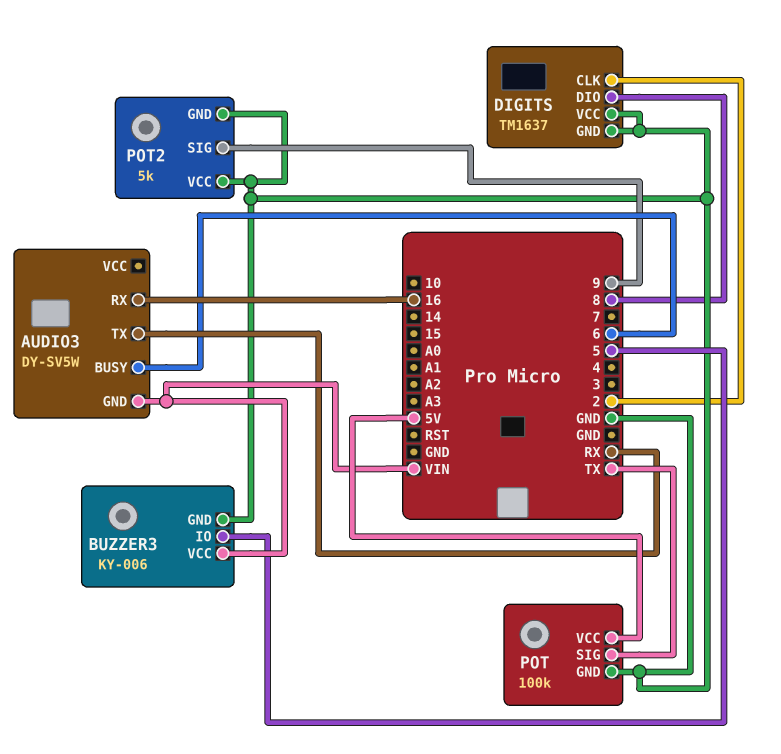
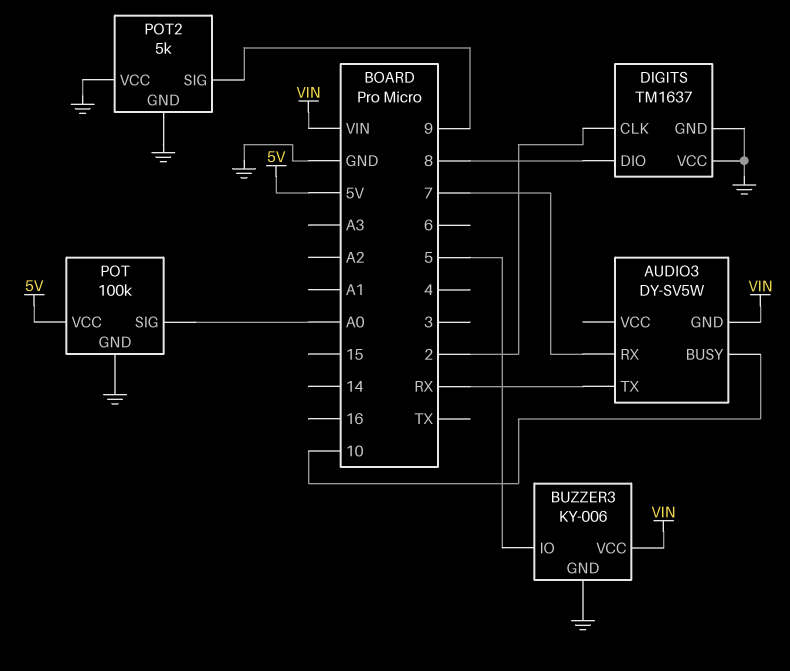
AUDIO3 pin BUSY: 6 -> 10
AUDIO3 pin RX: 16 -> 7
POT pin SIG: TX -> A0

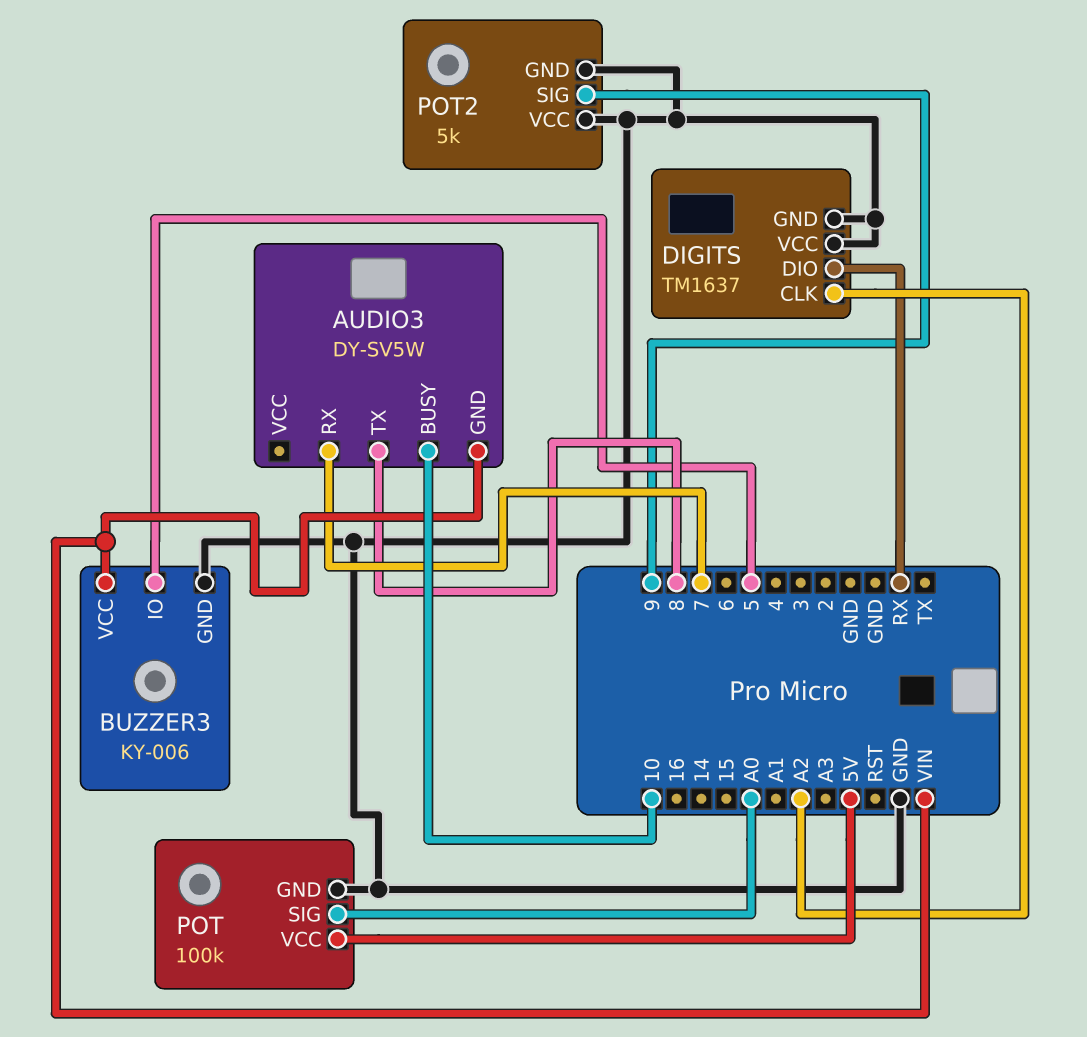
AUDIO3 pin TX: RX -> 8
DIGITS pin CLK: 2 -> A2
DIGITS pin DIO: 8 -> RX

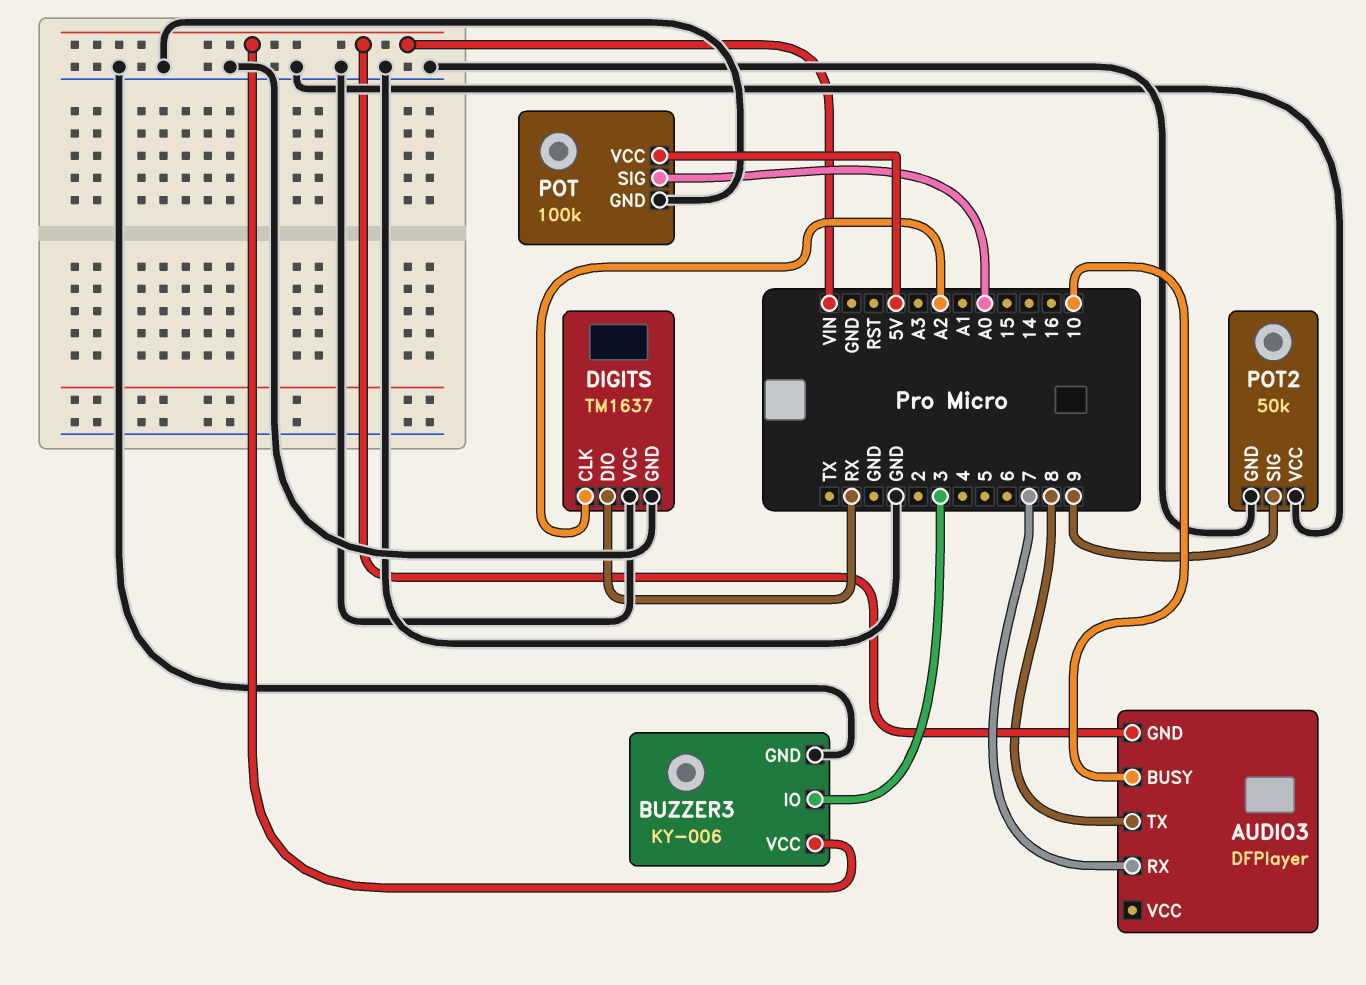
AUDIO3: DY-SV5W -> DFPlayer
BUZZER3 pin IO: 5 -> 3
POT2: 5k -> 50k

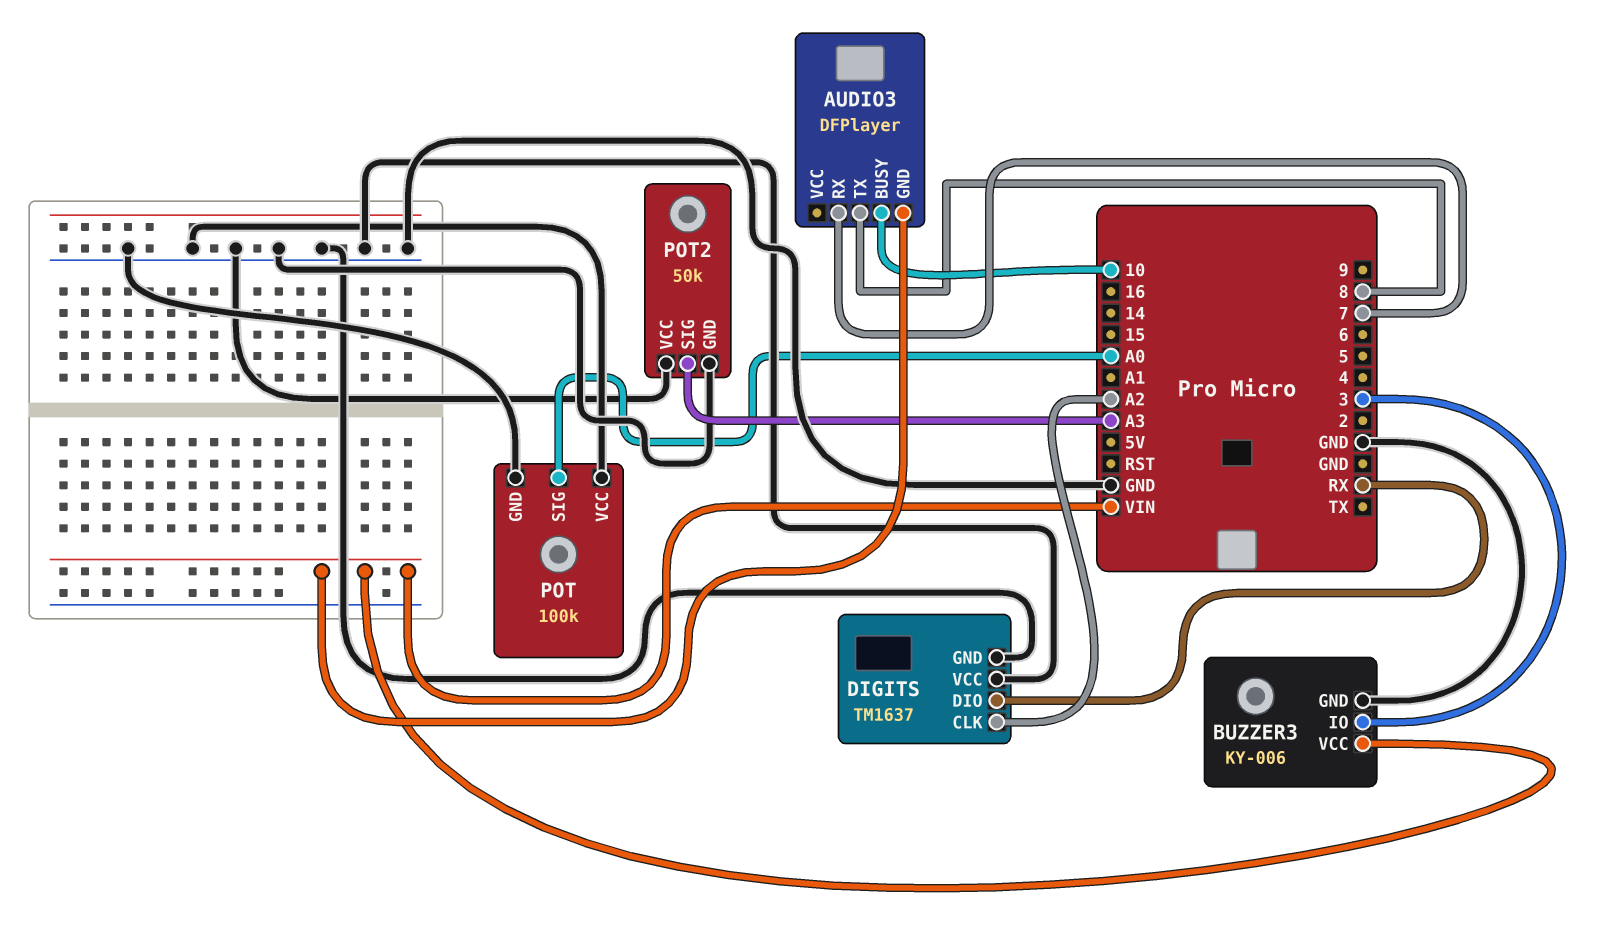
POT pin VCC: 5V -> GND
POT2 pin SIG: 9 -> A3

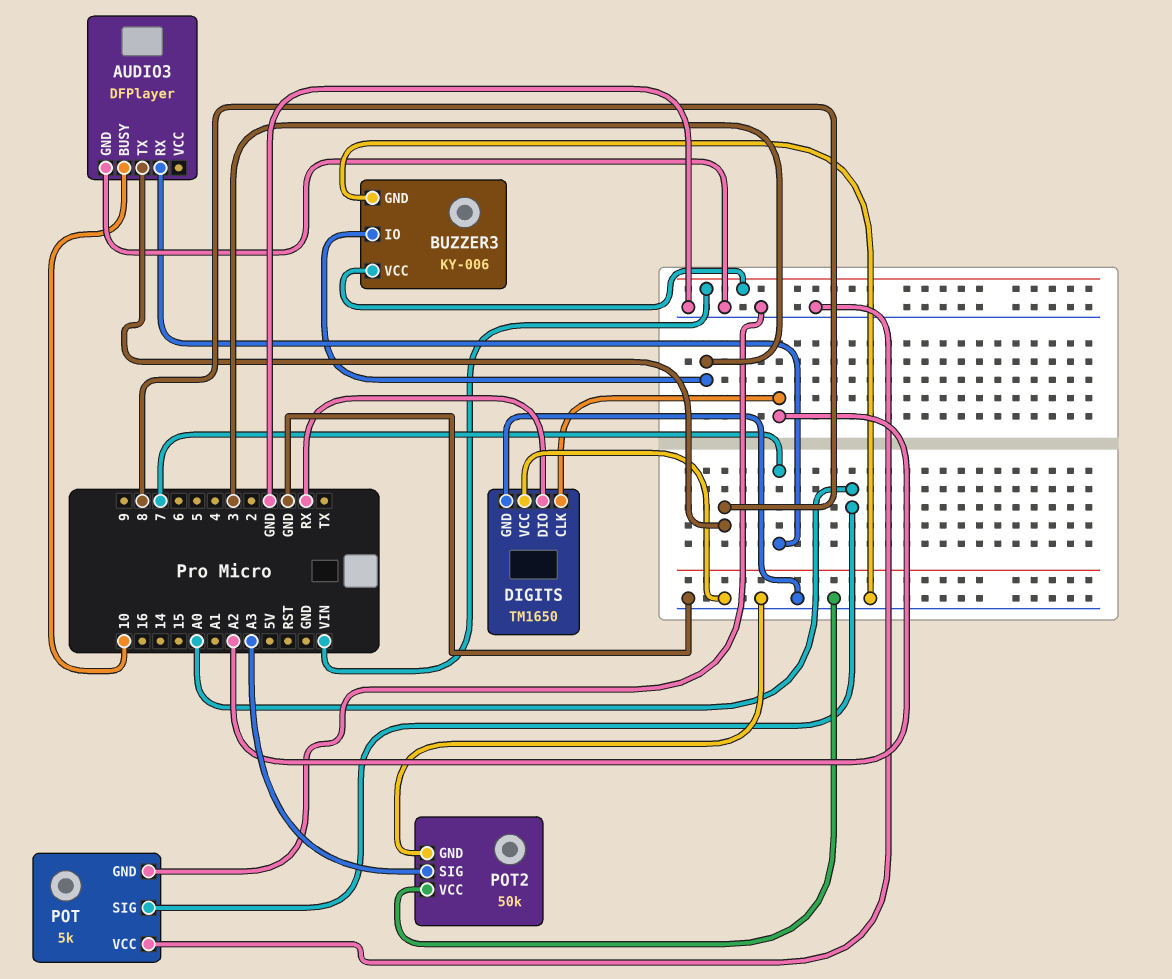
AUDIO3 pin GND: VIN -> GND
DIGITS: TM1637 -> TM1650
POT: 100k -> 5k

